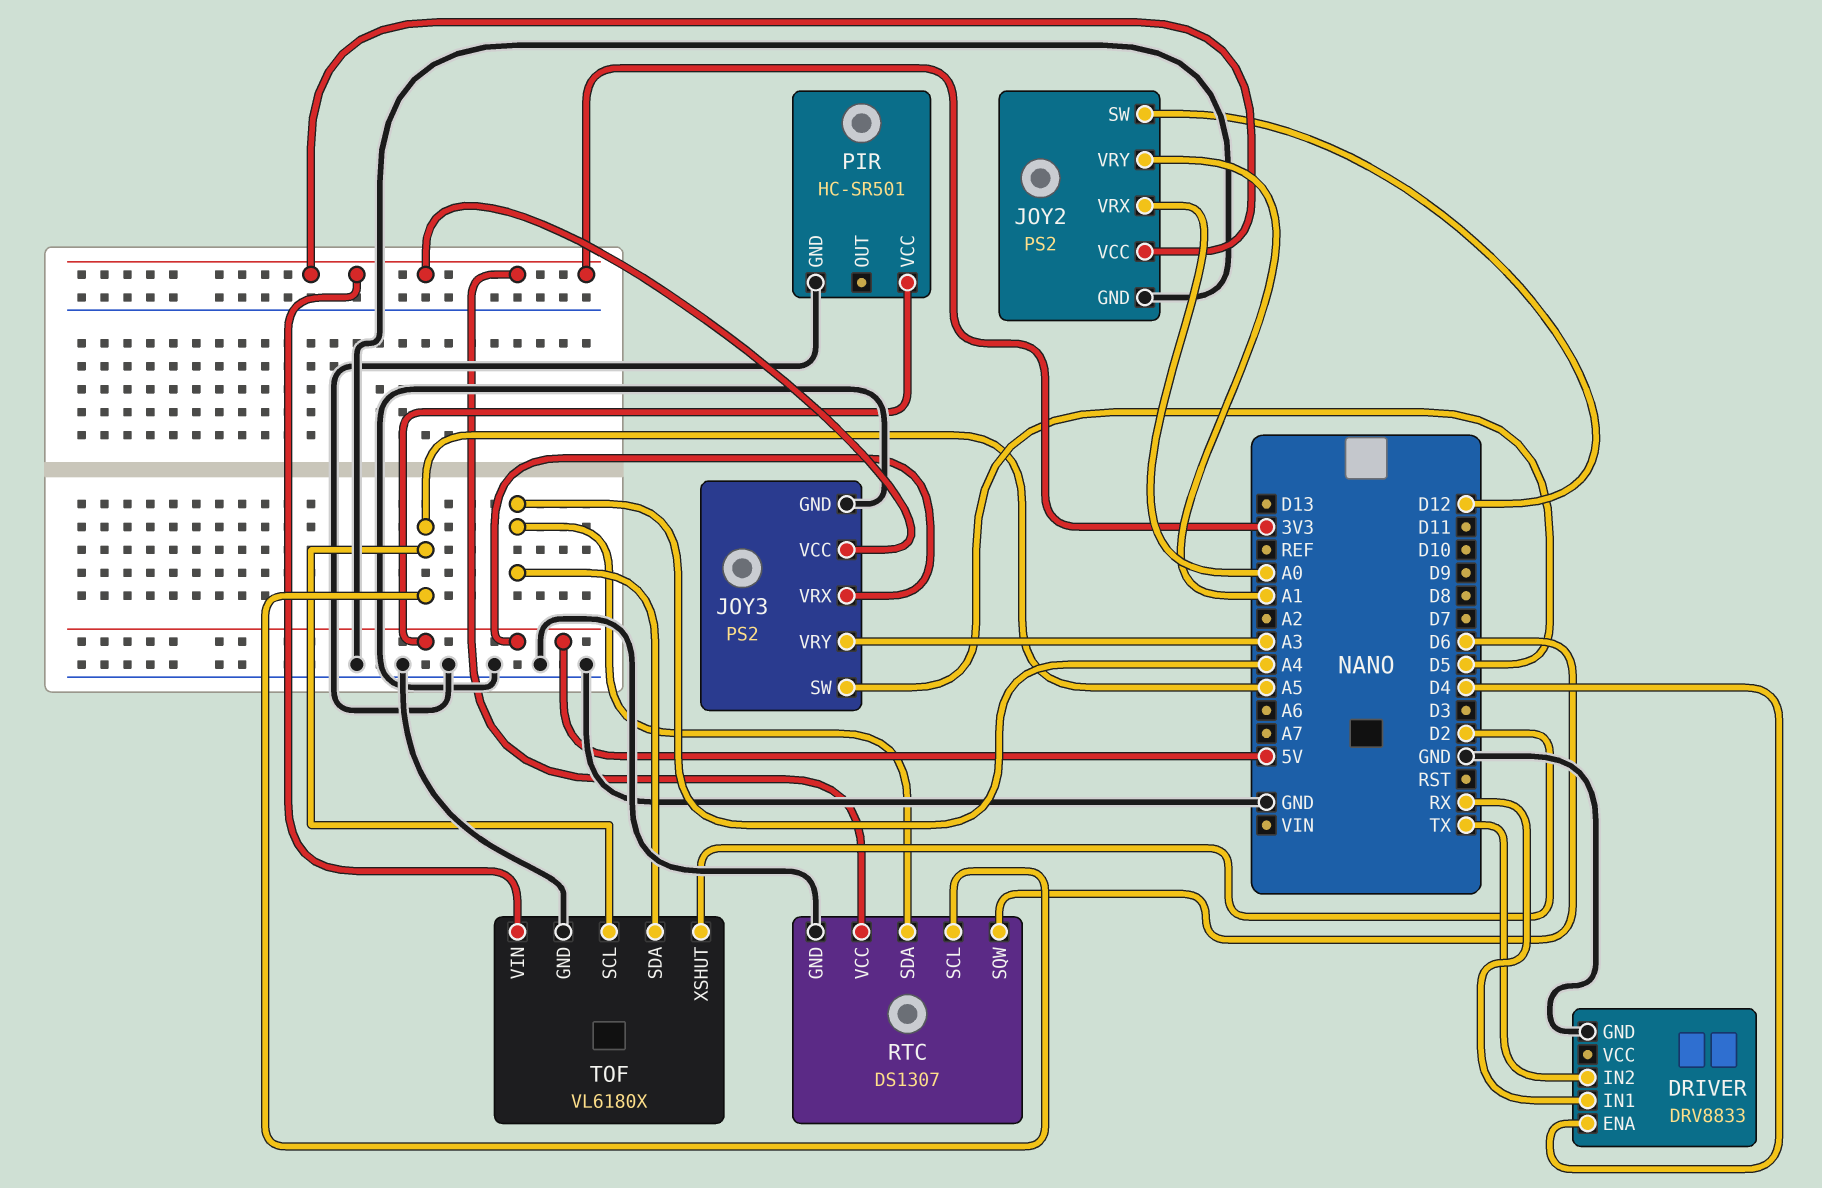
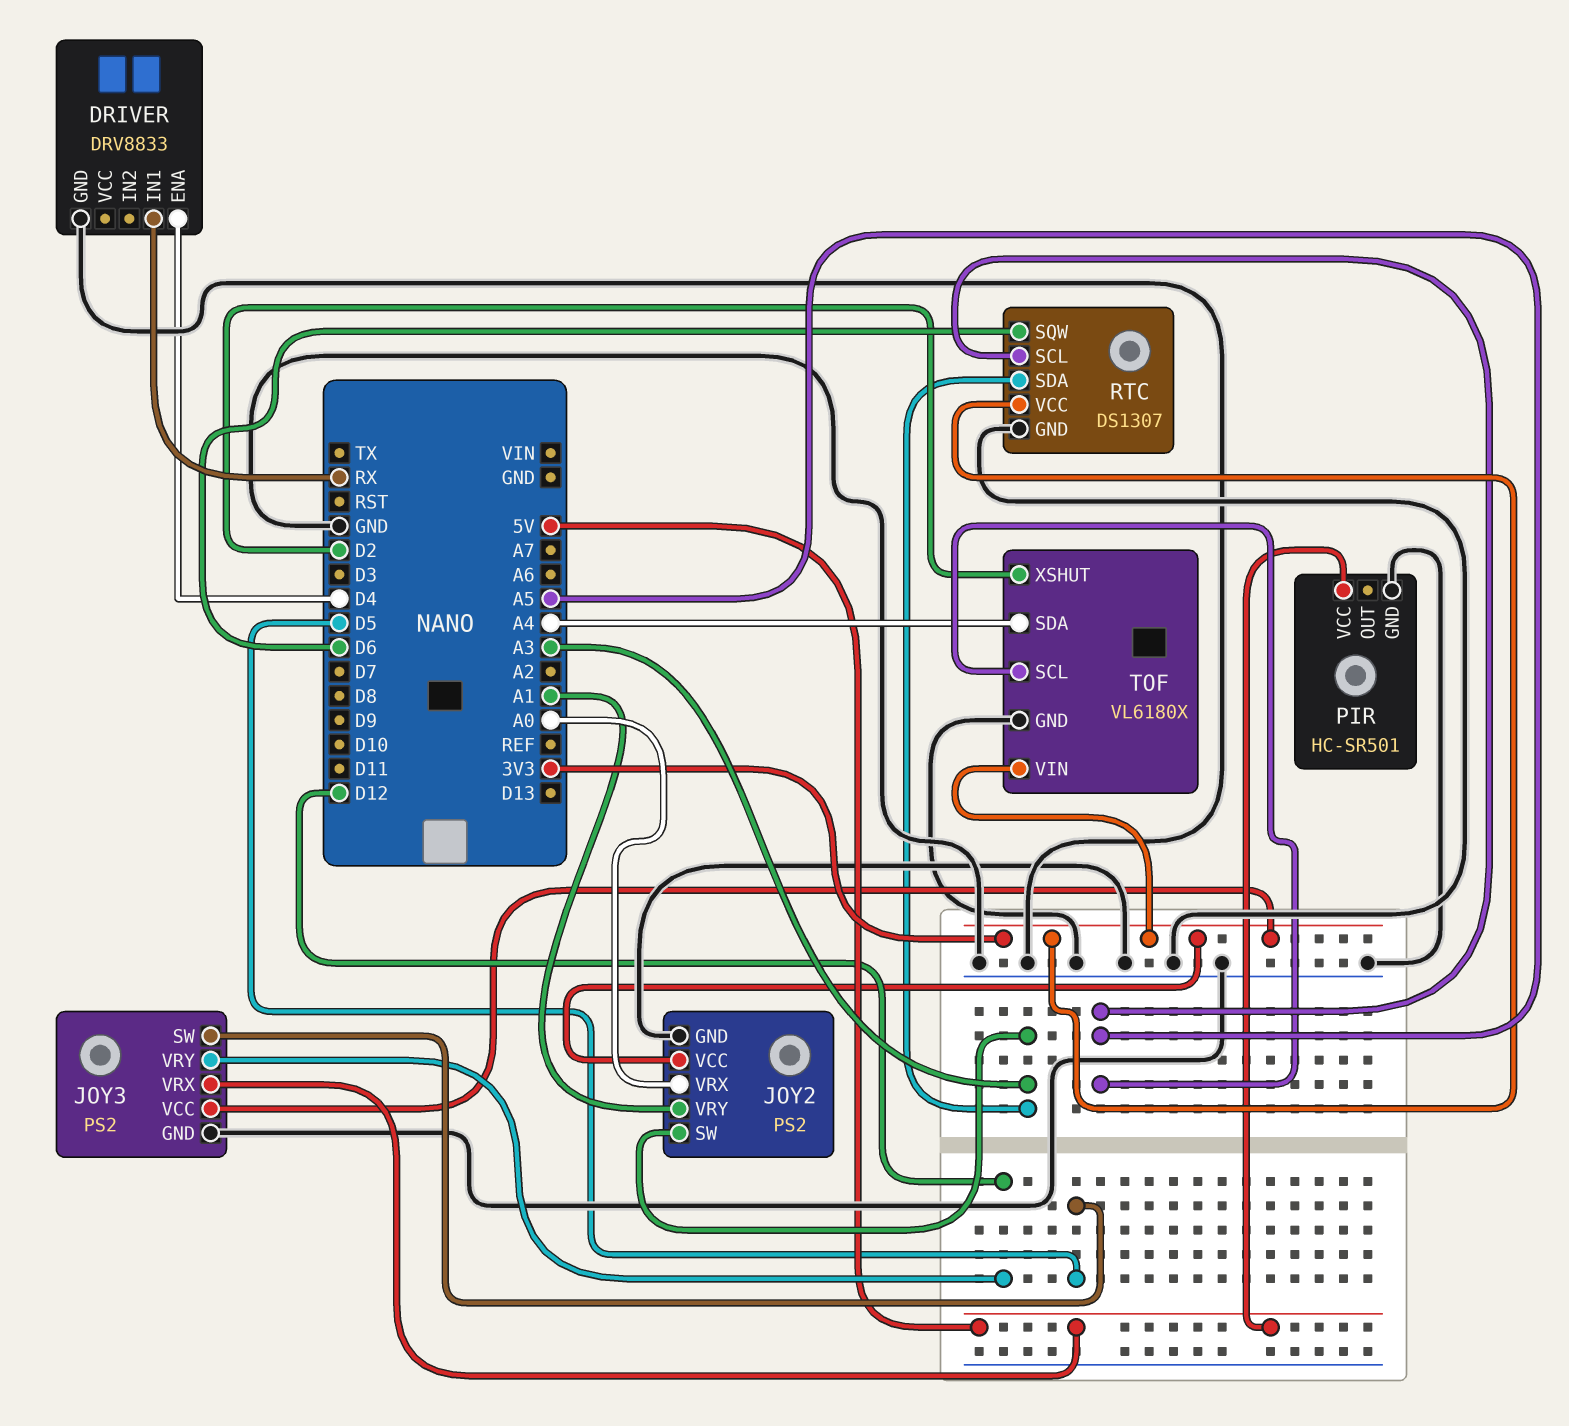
DRIVER pin IN2: TX -> none
JOY2 pin SW: D12 -> A3
JOY3 pin VRY: A3 -> D12
RTC pin SDA: A4 -> A3

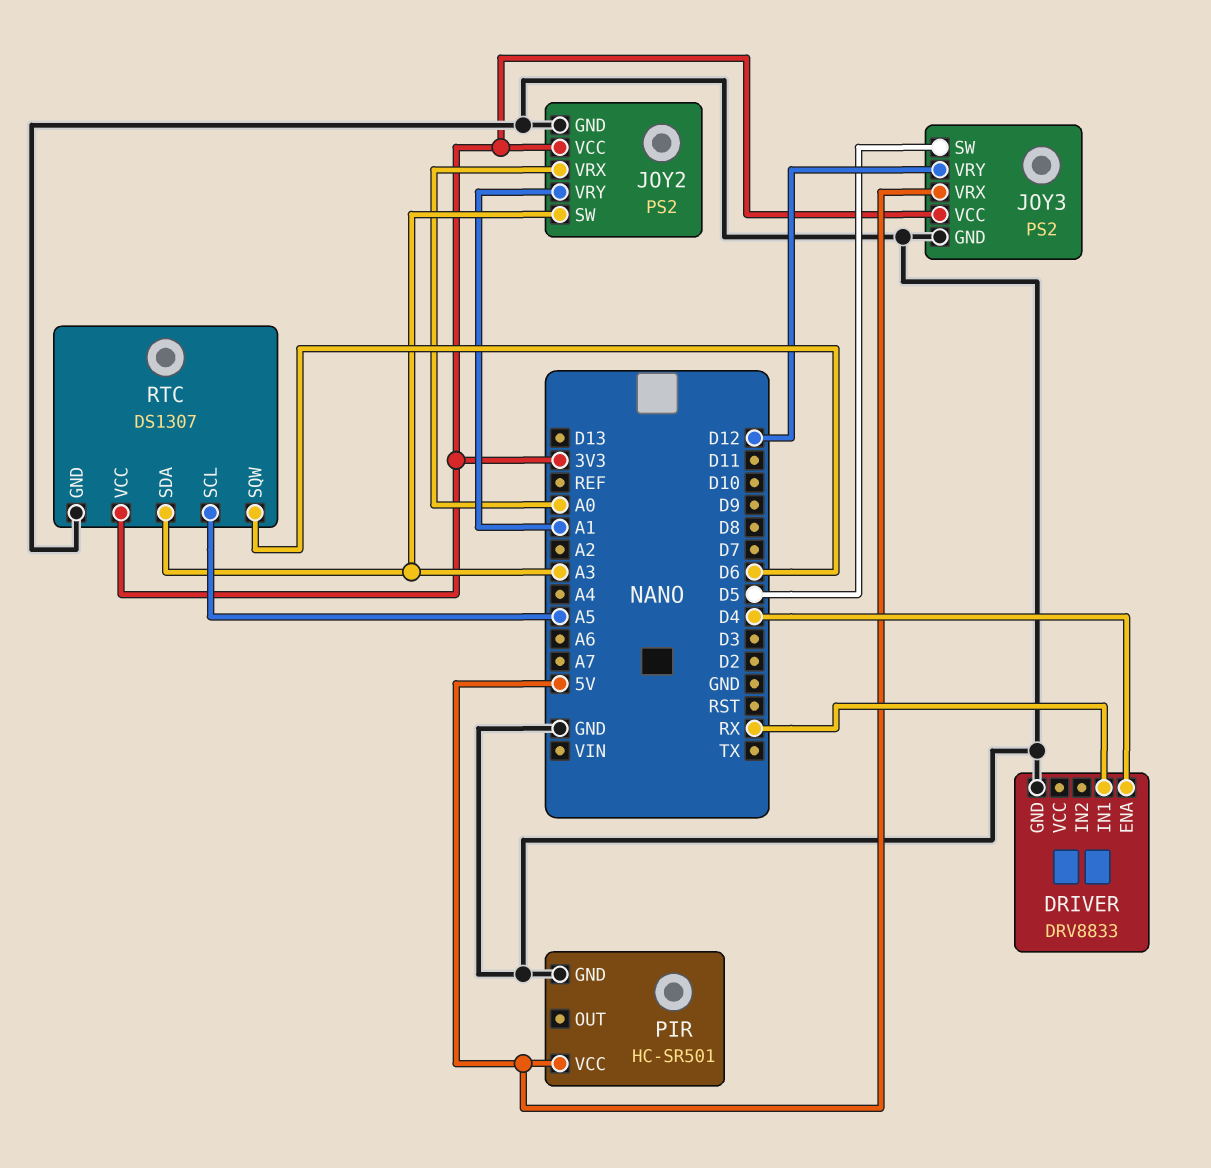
TOF: VL6180X -> none
TOF pin GND: GND -> none
TOF pin SCL: A5 -> none
TOF pin SDA: A4 -> none
TOF pin VIN: 3V3 -> none
TOF pin XSHUT: D2 -> none

